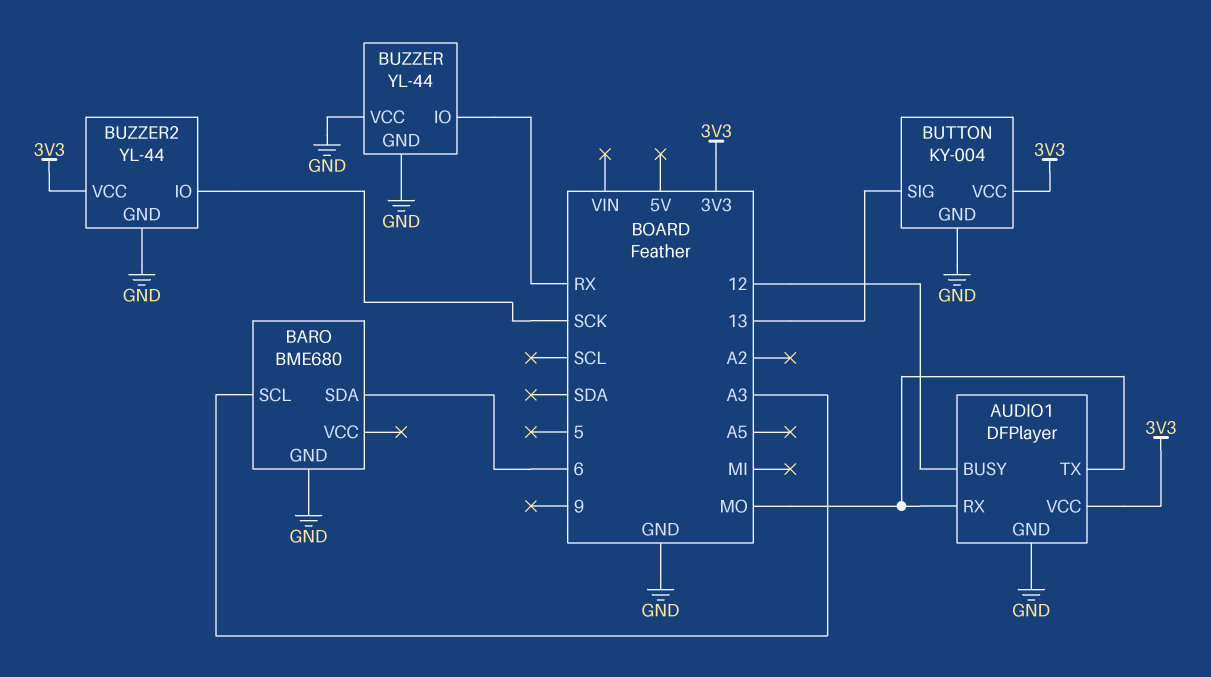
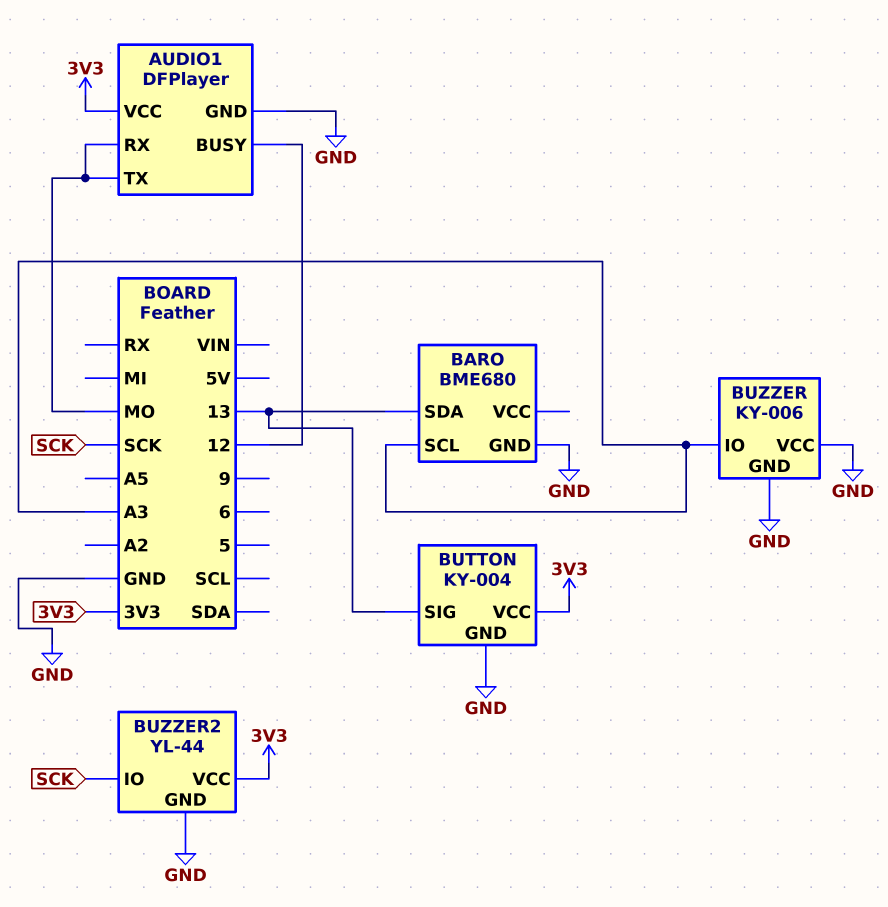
BARO pin SDA: 6 -> 13
BUZZER: YL-44 -> KY-006
BUZZER pin IO: RX -> A3

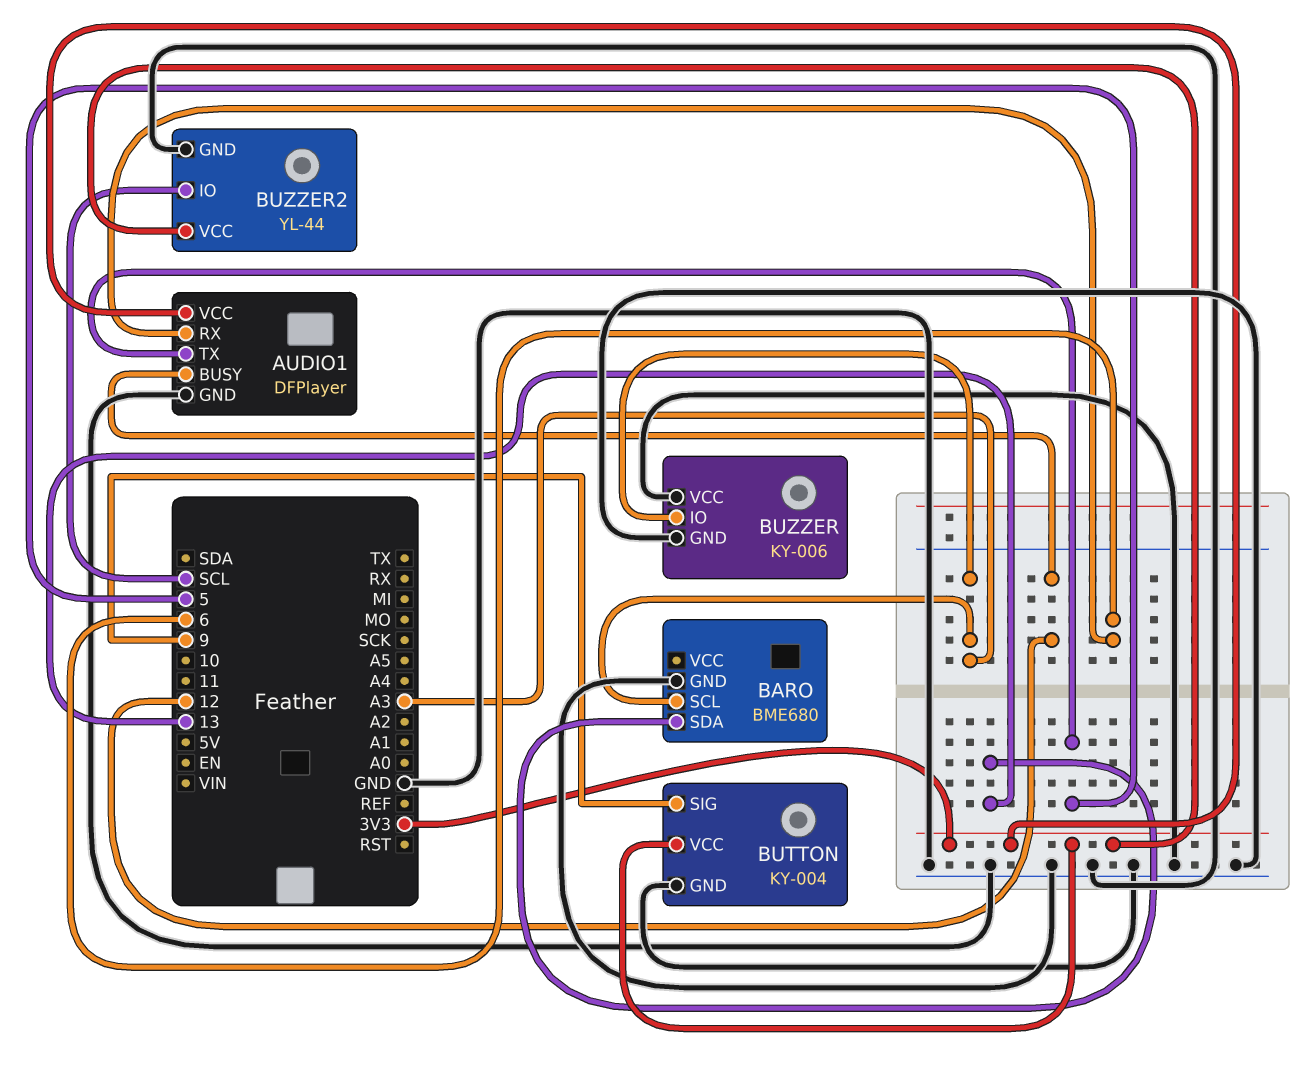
AUDIO1 pin RX: MO -> 6
AUDIO1 pin TX: MO -> 5
BUTTON pin SIG: 13 -> 9
BUZZER2 pin IO: SCK -> SCL

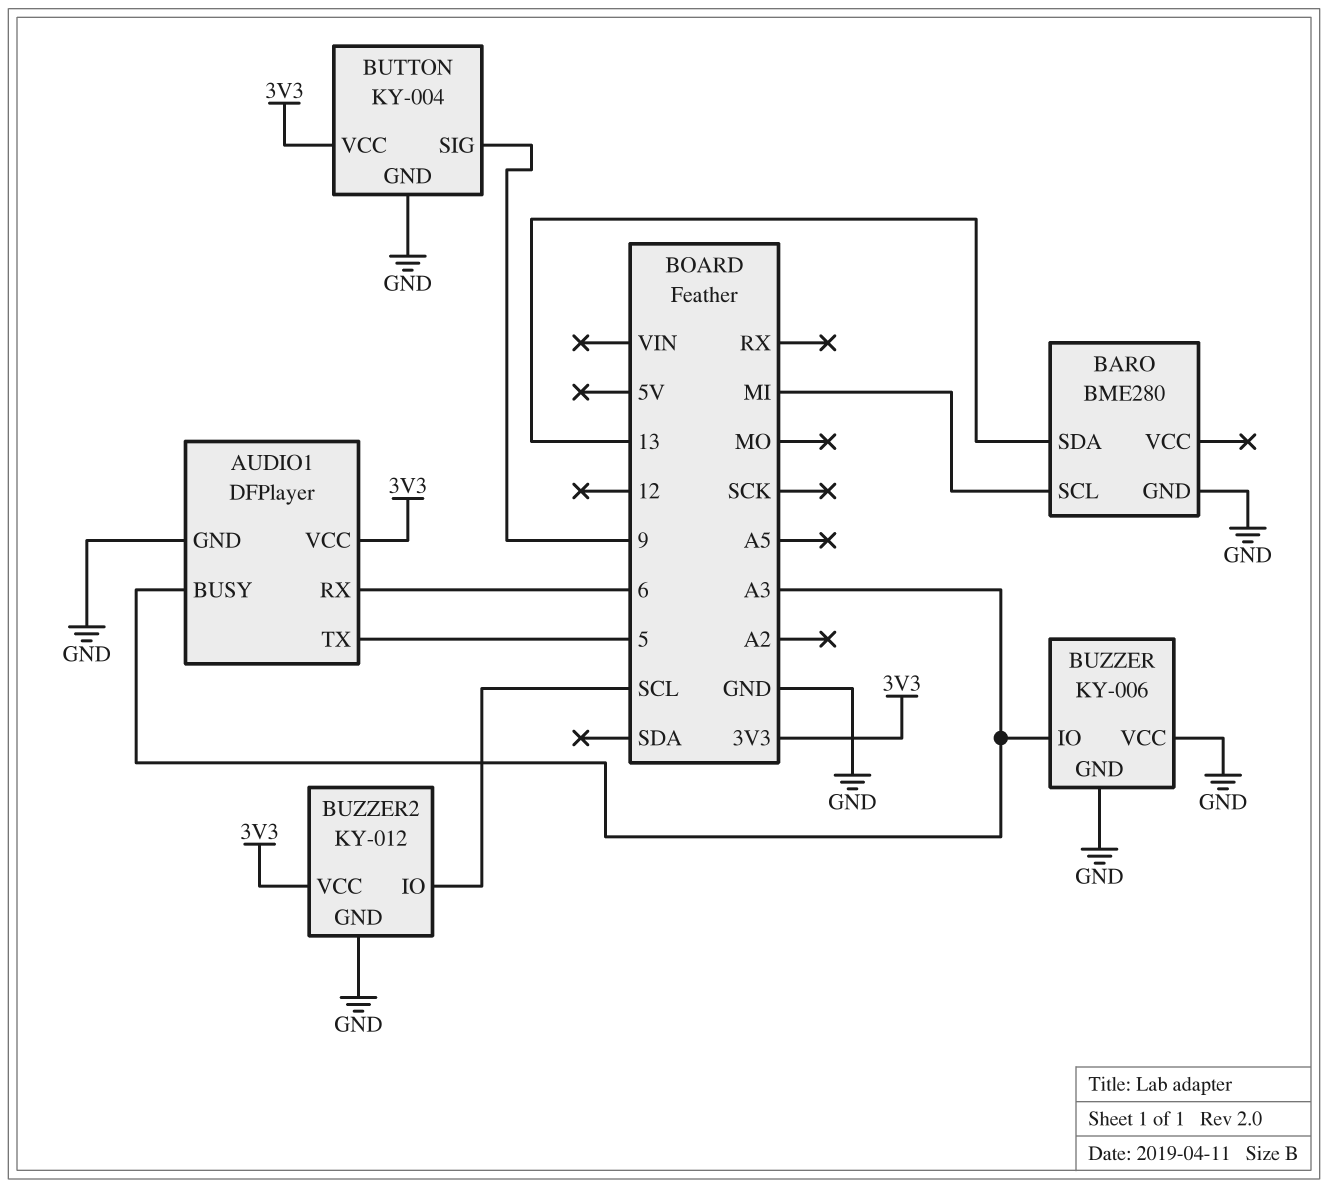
AUDIO1 pin BUSY: 12 -> A3
BARO: BME680 -> BME280
BARO pin SCL: A3 -> MI
BUZZER2: YL-44 -> KY-012

